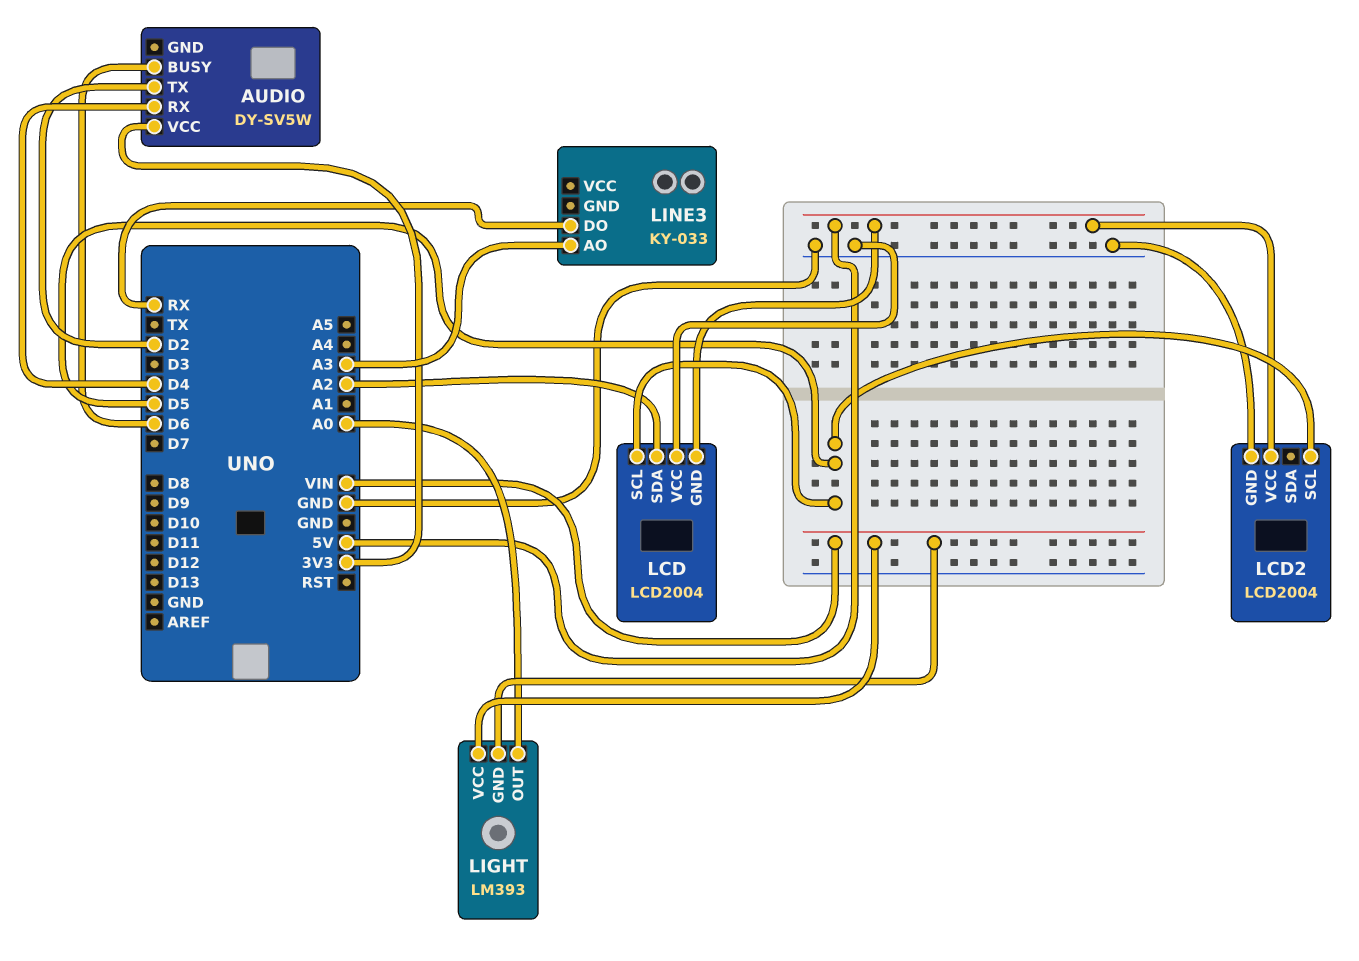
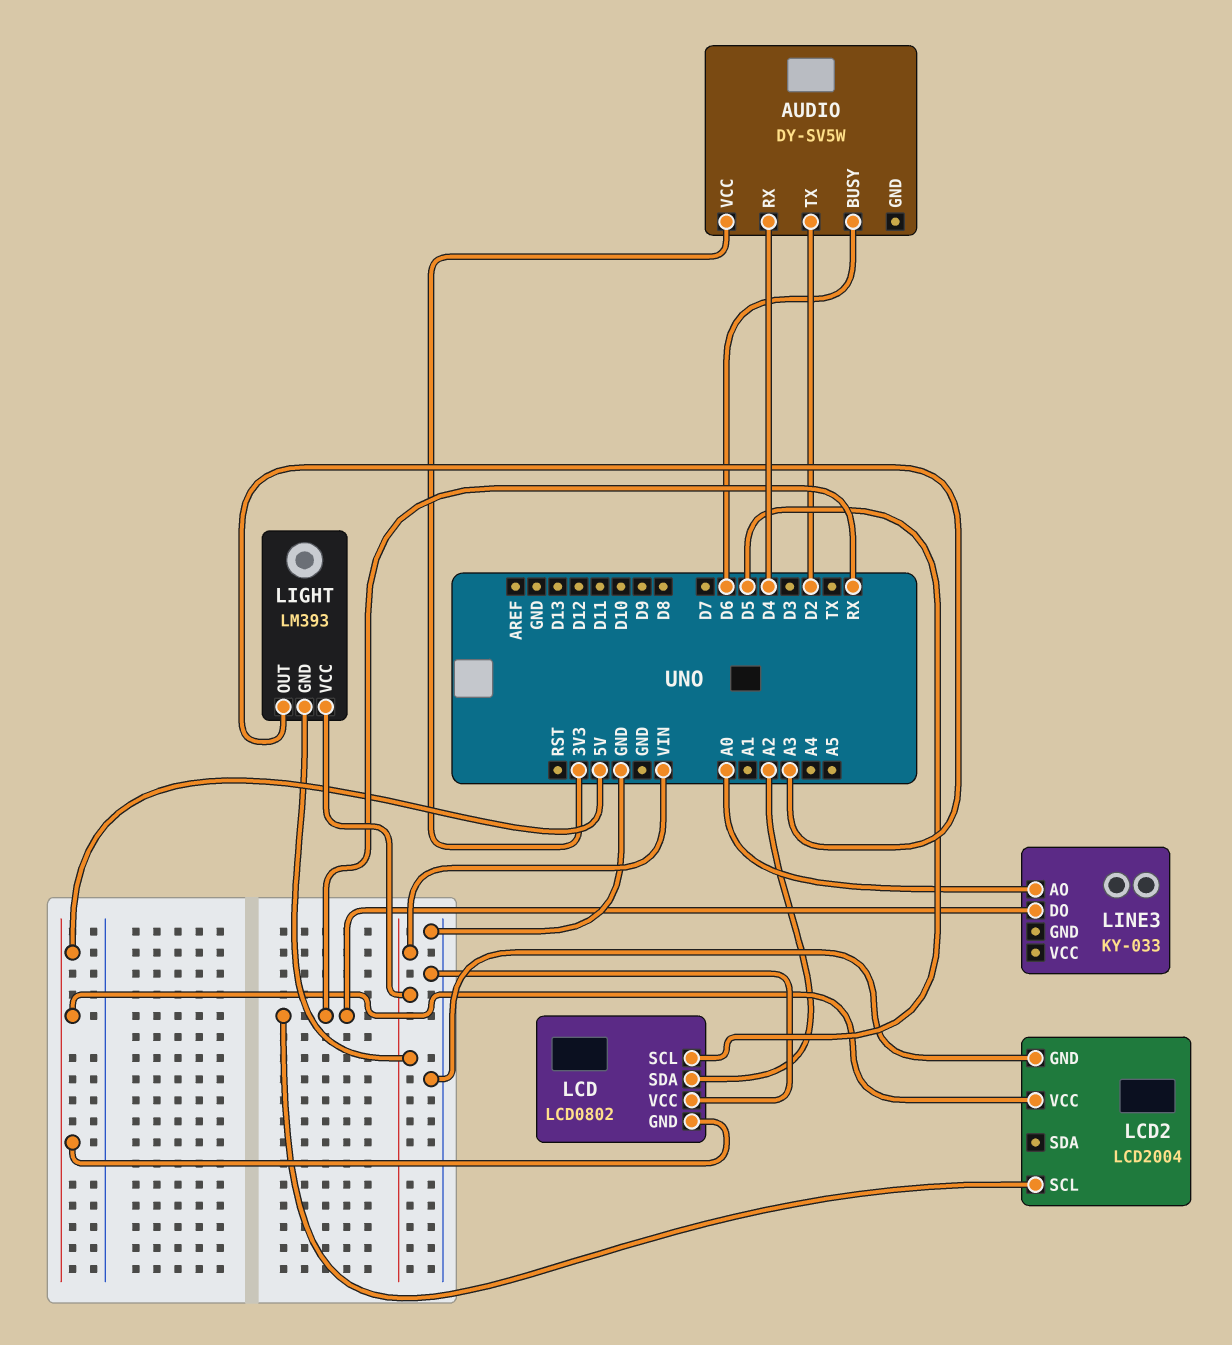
LCD: LCD2004 -> LCD0802
LCD2 pin SCL: D5 -> RX
LIGHT pin OUT: A0 -> A3
LINE3 pin AO: A3 -> A0

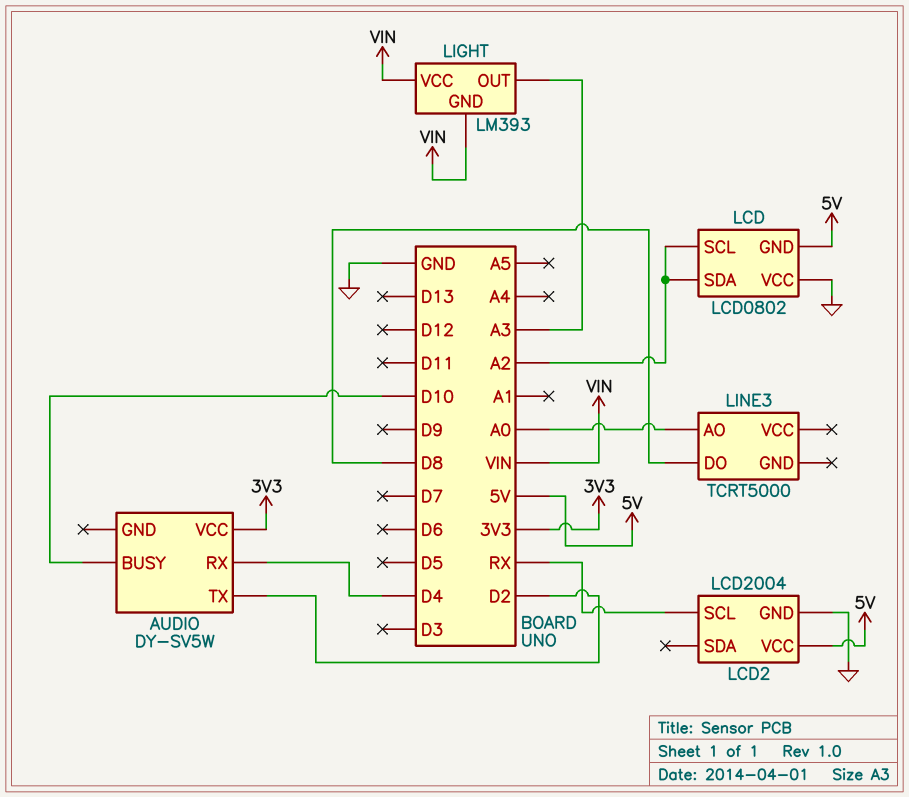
AUDIO pin BUSY: D6 -> D10
LCD pin SCL: D5 -> A2
LINE3: KY-033 -> TCRT5000
LINE3 pin DO: RX -> D8

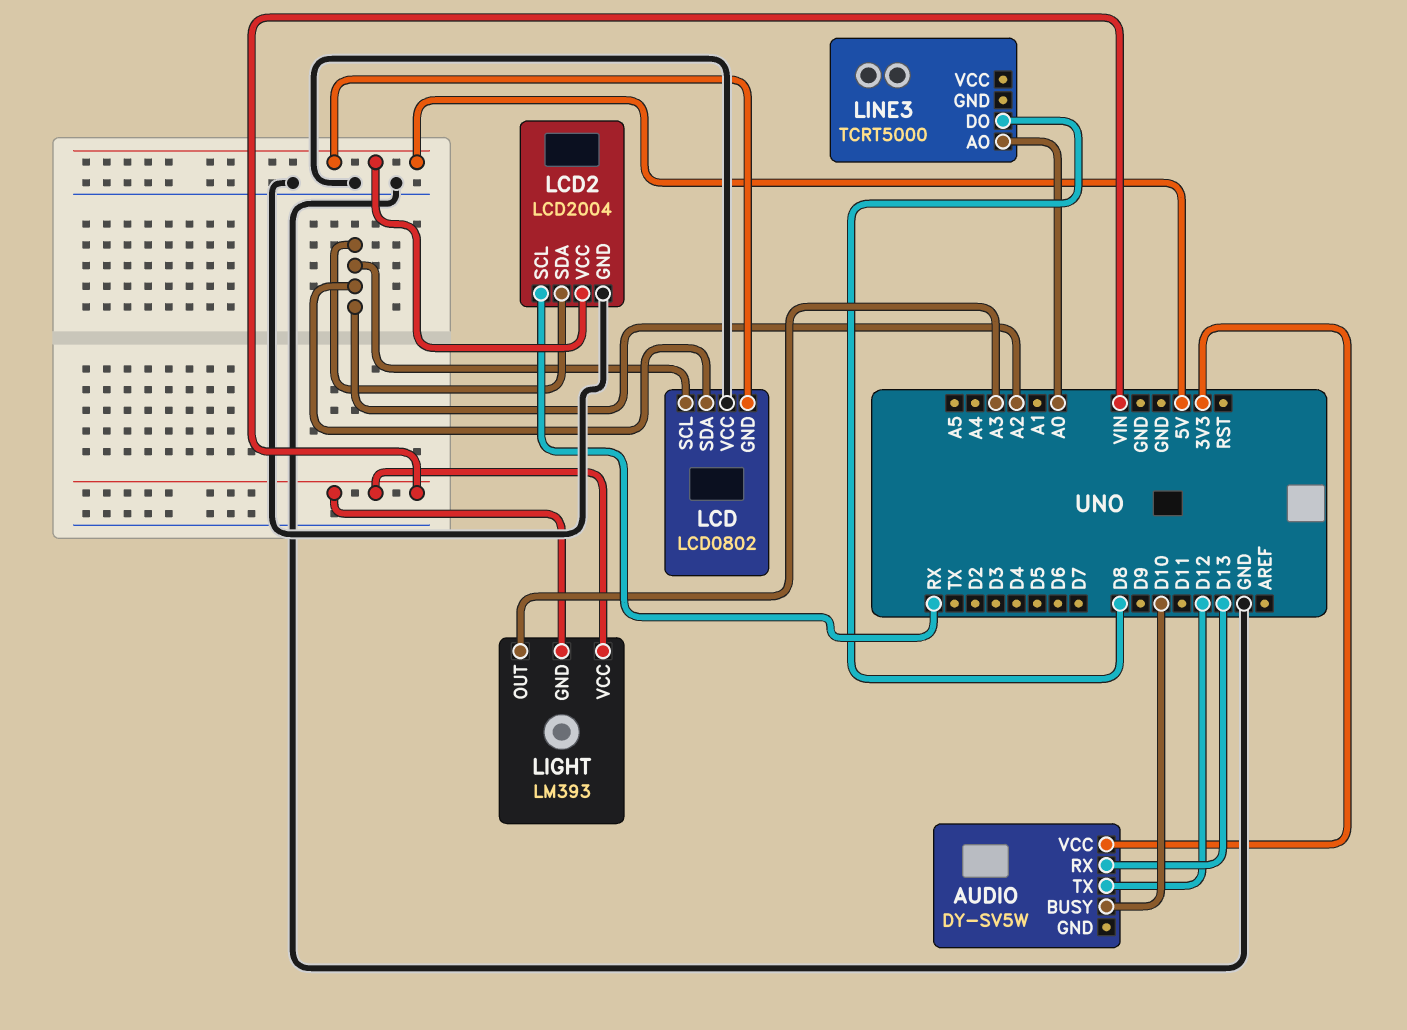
AUDIO pin RX: D4 -> D13
AUDIO pin TX: D2 -> D12
LCD2 pin SDA: none -> A2

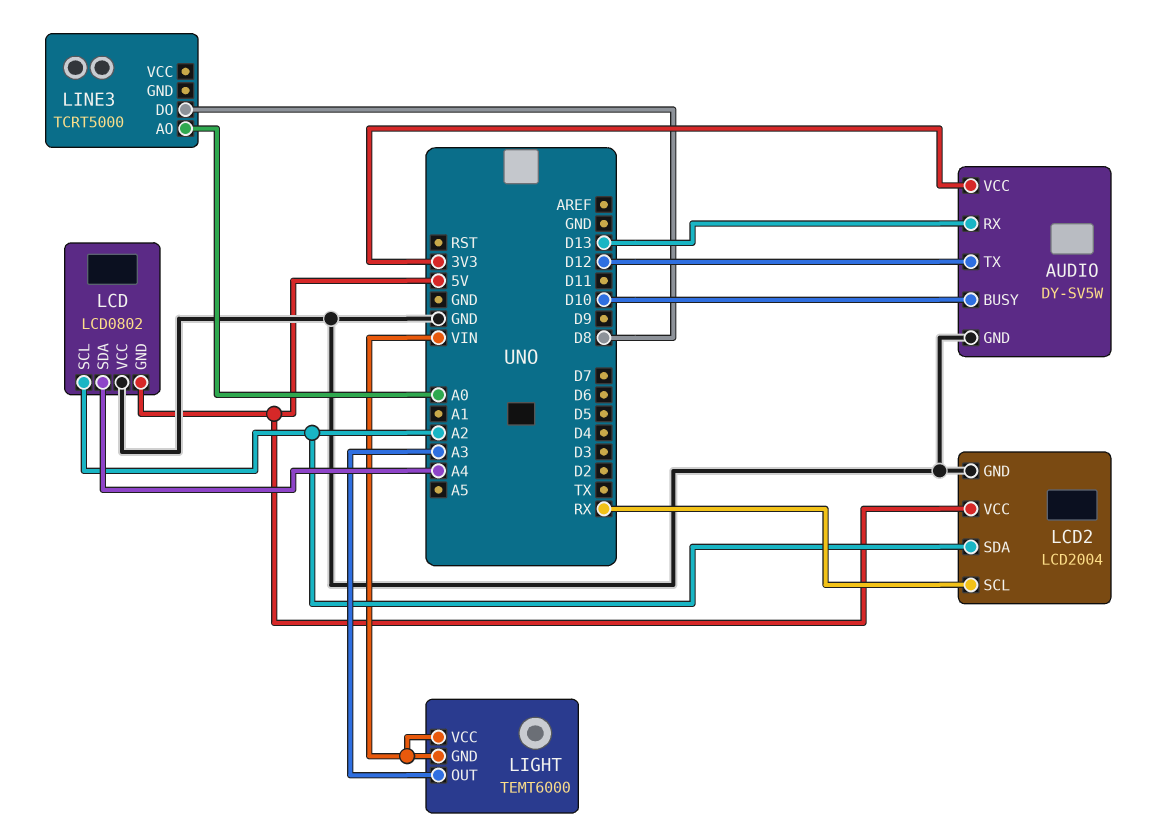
AUDIO pin GND: none -> GND
LCD pin SDA: A2 -> A4
LIGHT: LM393 -> TEMT6000

